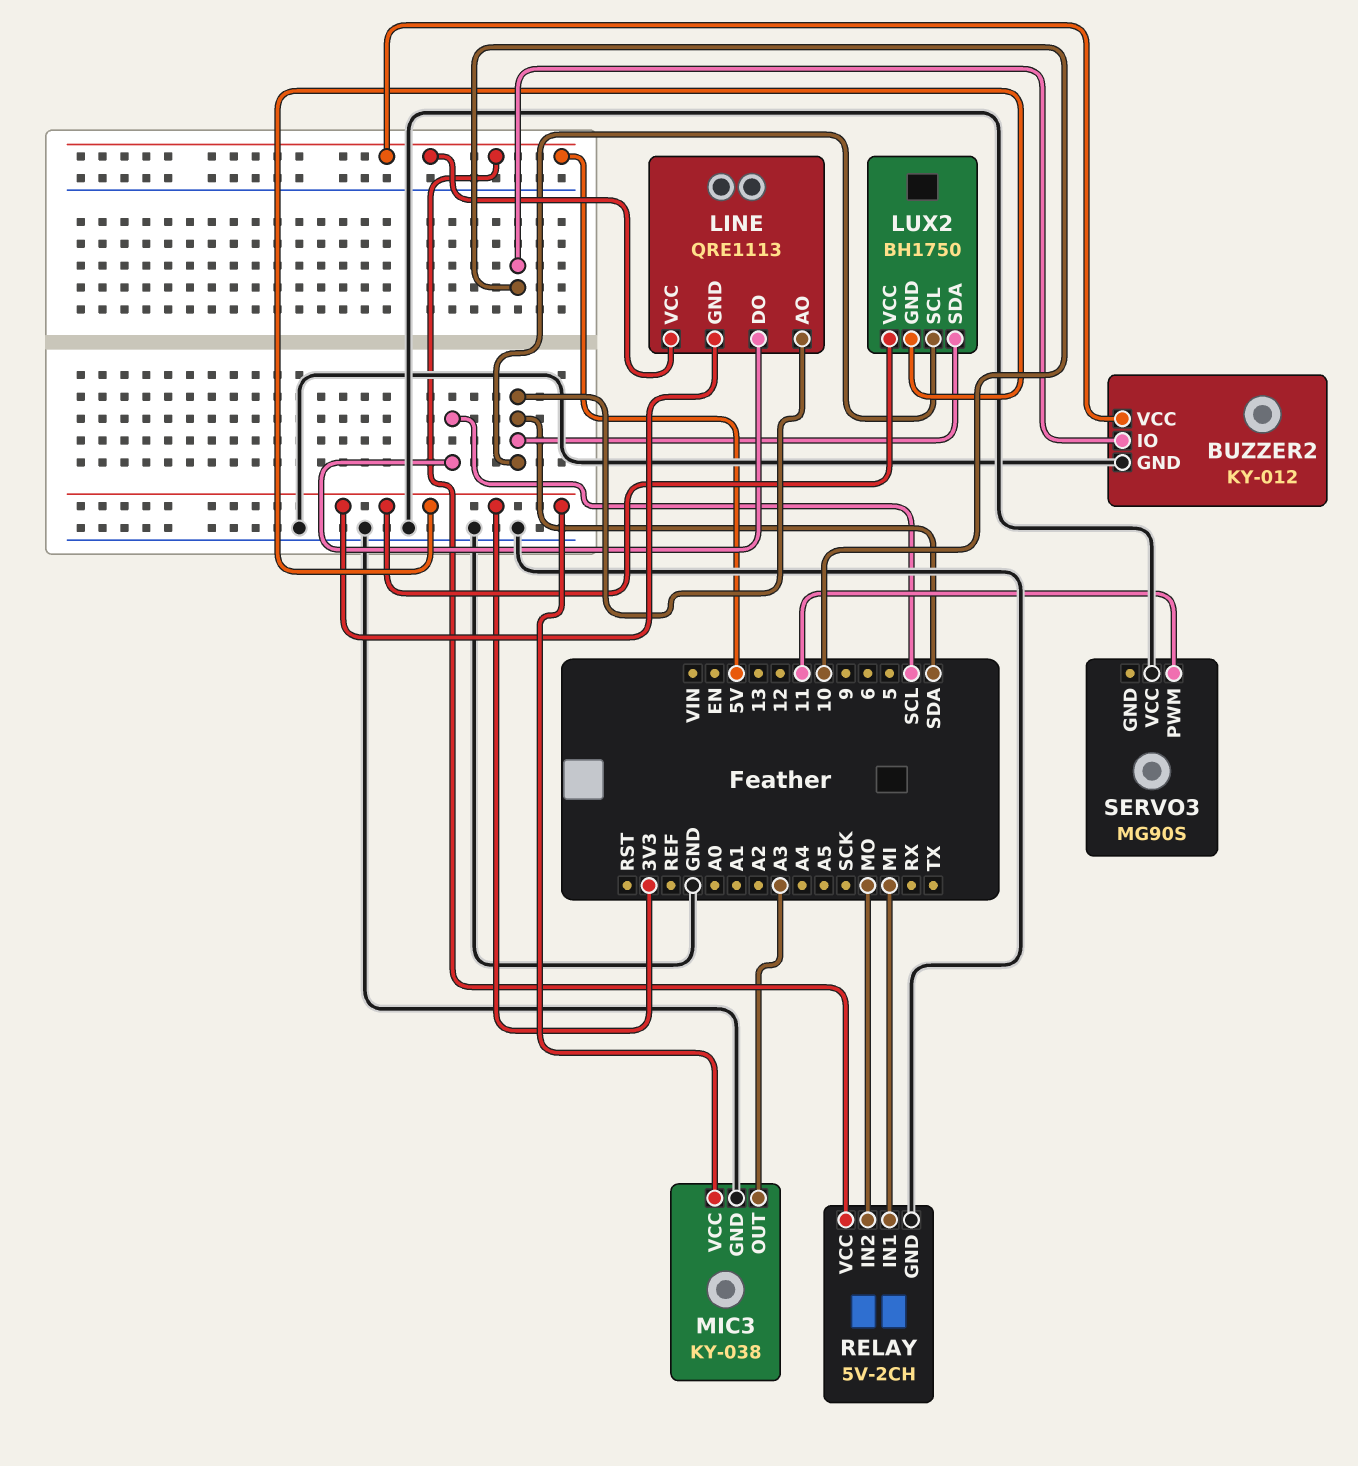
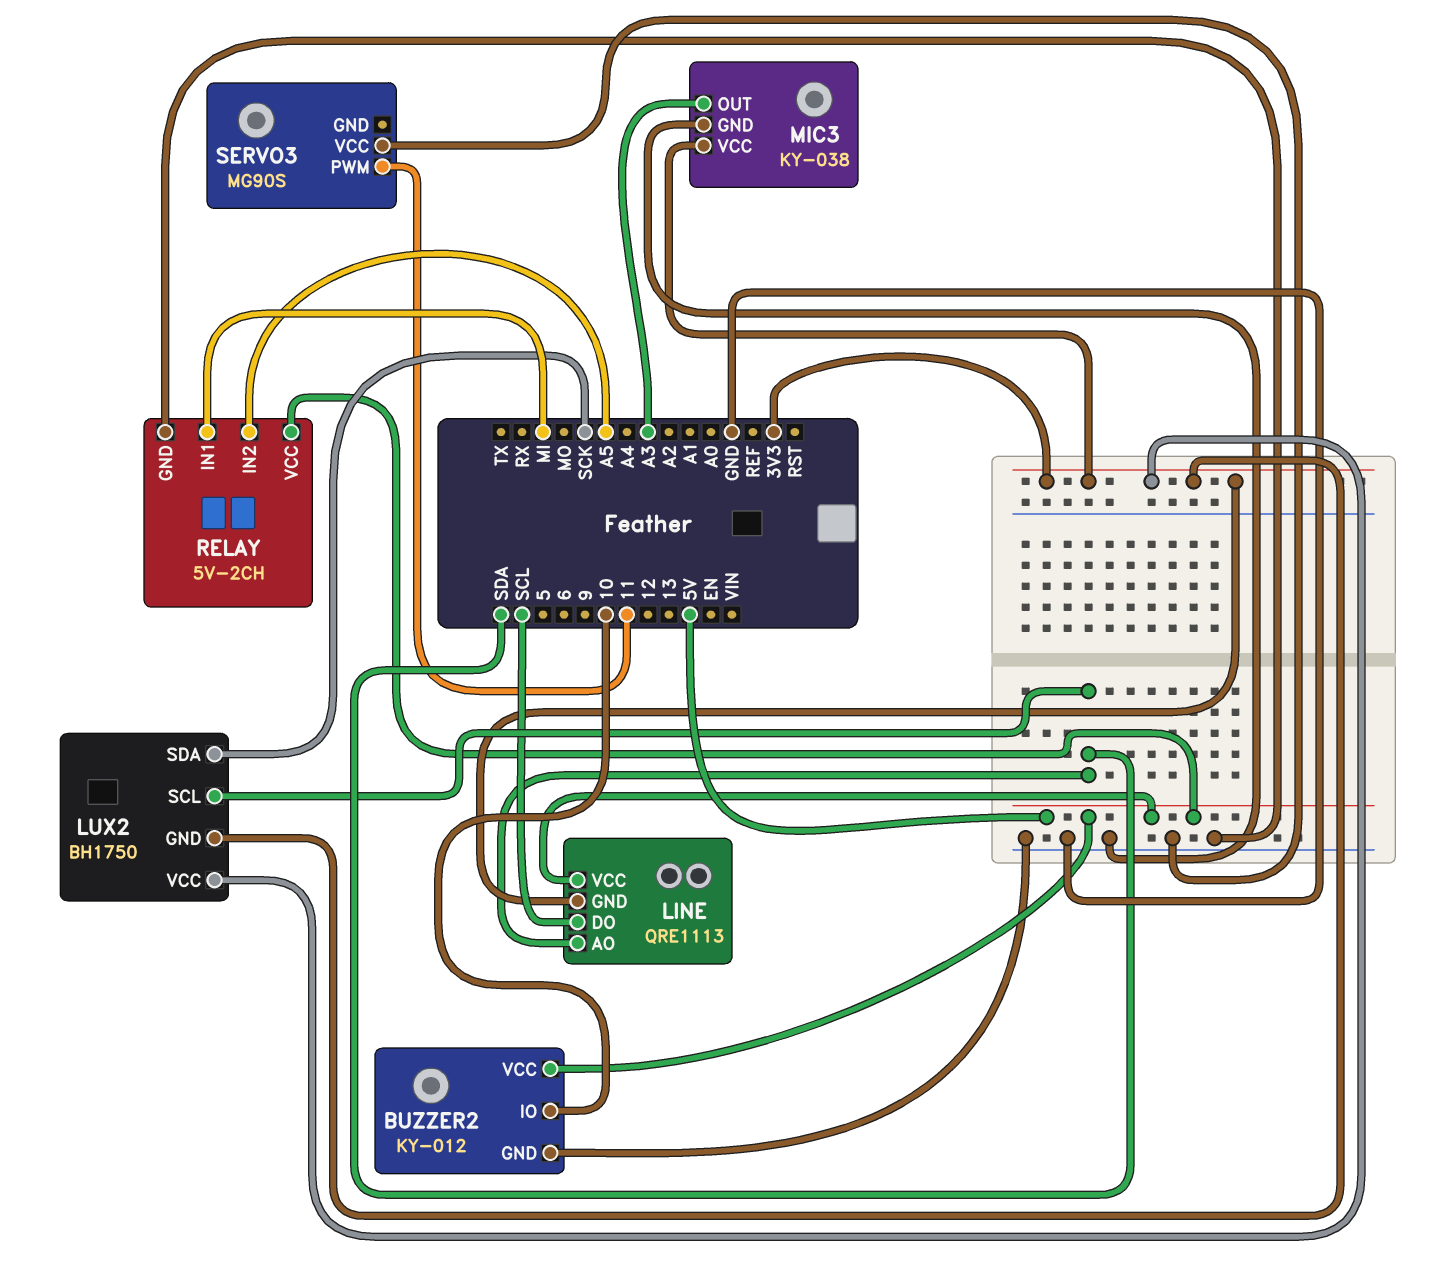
LUX2 pin SDA: SDA -> SCK
RELAY pin IN2: MO -> A5

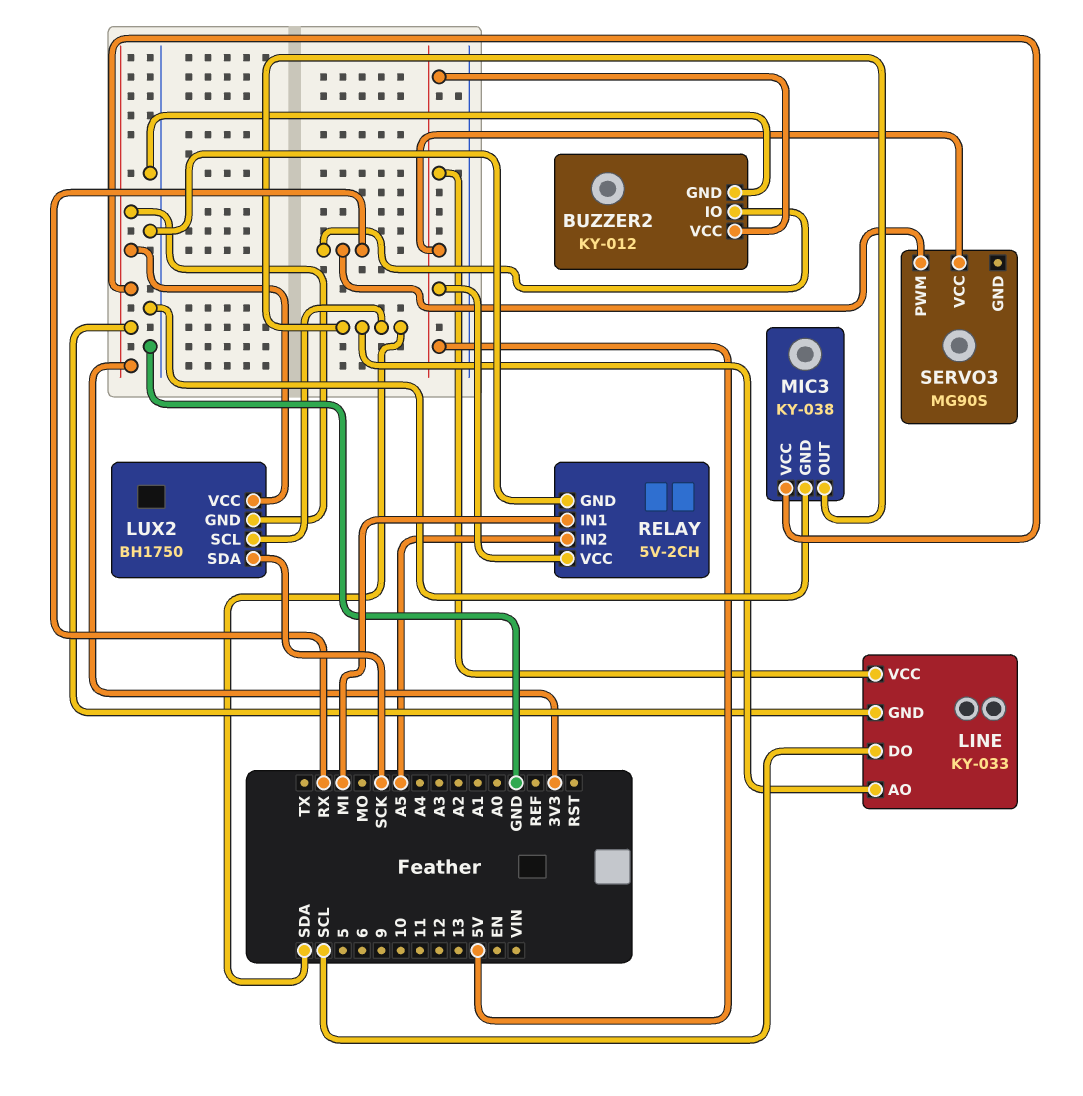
BUZZER2 pin IO: 10 -> RX
LINE: QRE1113 -> KY-033
MIC3 pin OUT: A3 -> SDA
SERVO3 pin PWM: 11 -> RX
SERVO3 pin VCC: GND -> 5V

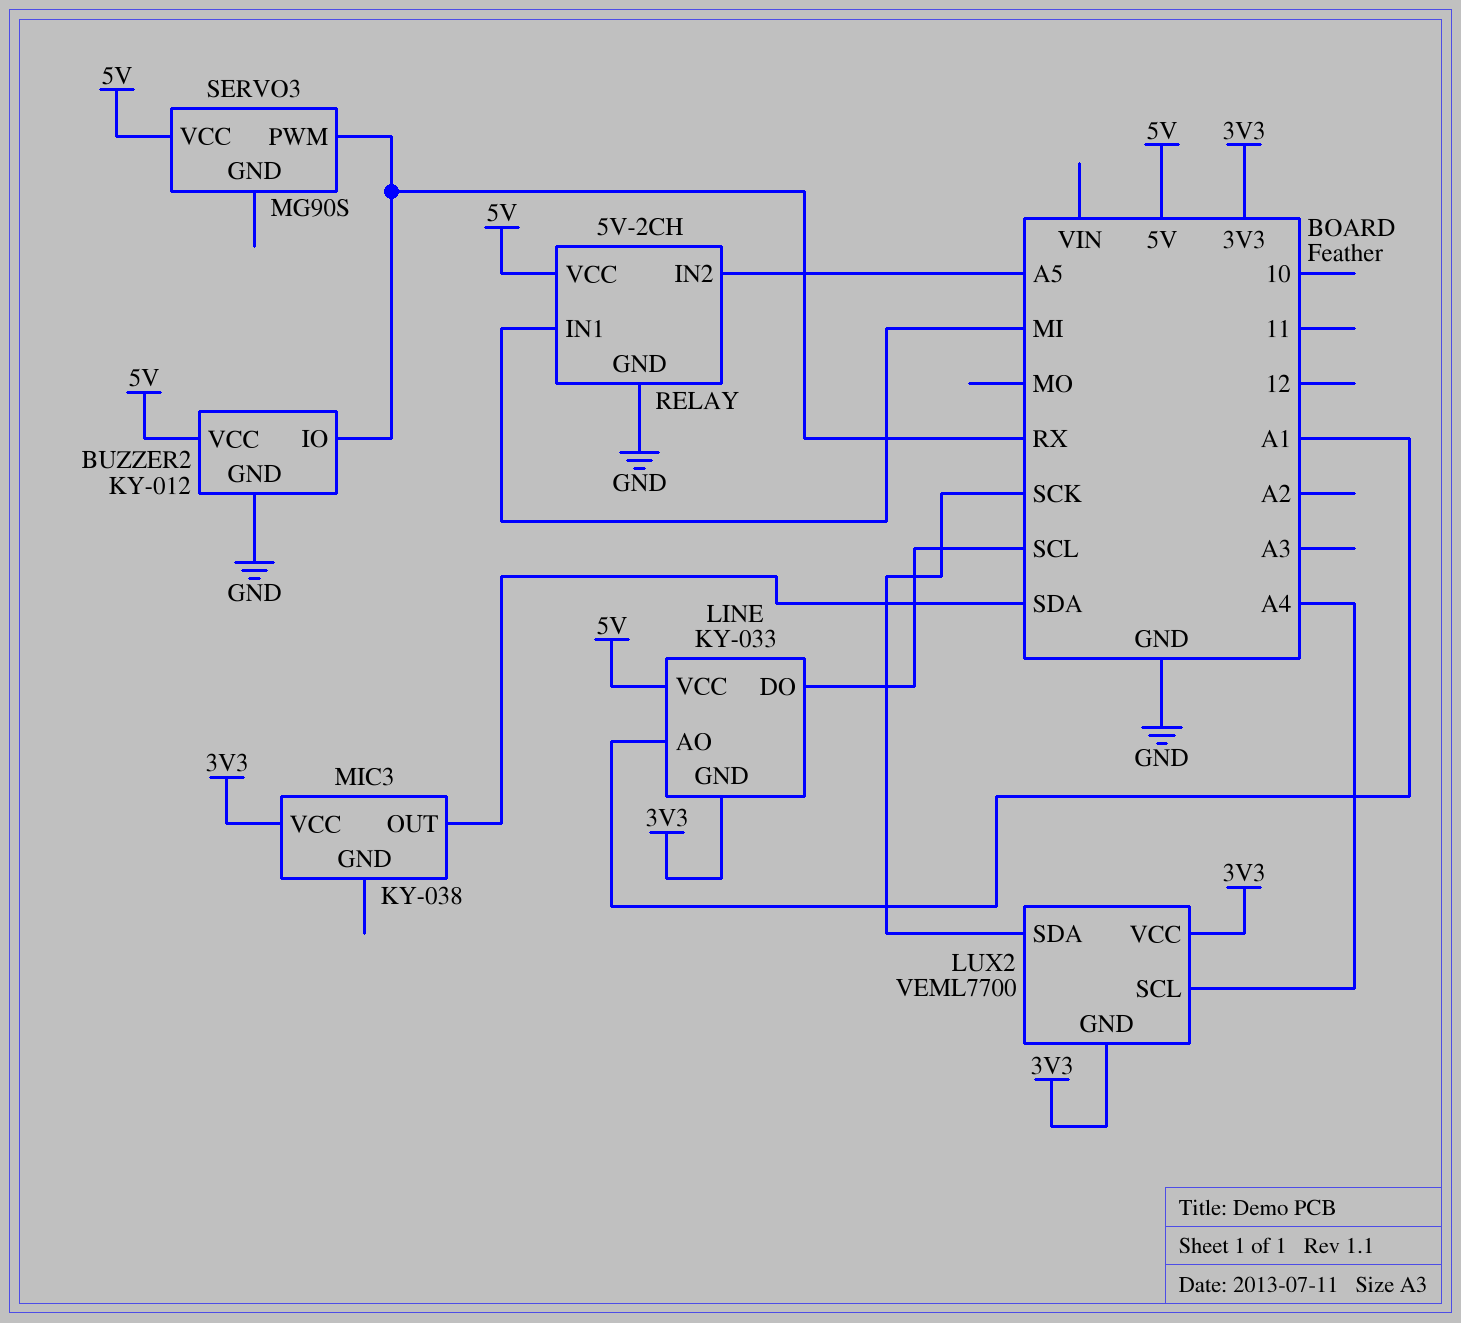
LINE pin AO: SDA -> A1
LUX2: BH1750 -> VEML7700
LUX2 pin SCL: SDA -> A4
MIC3 pin GND: GND -> none

